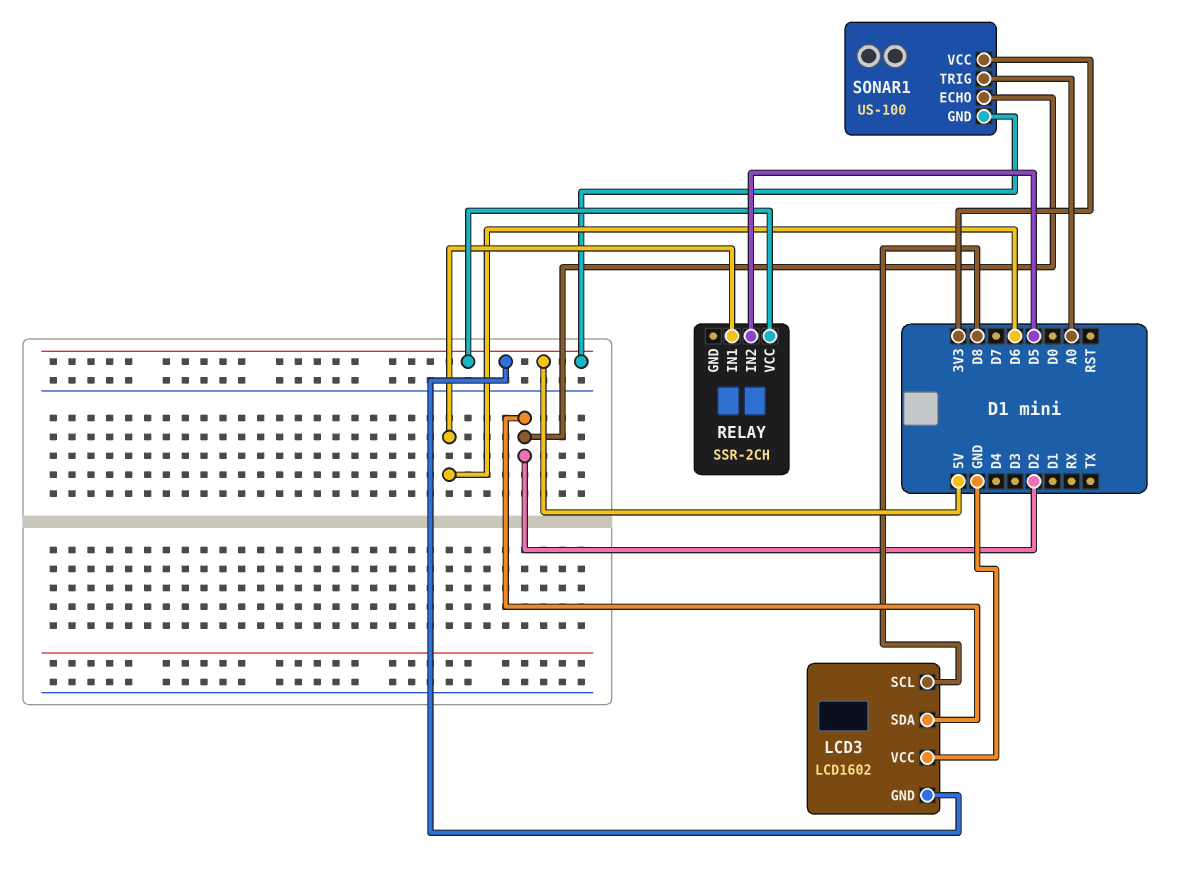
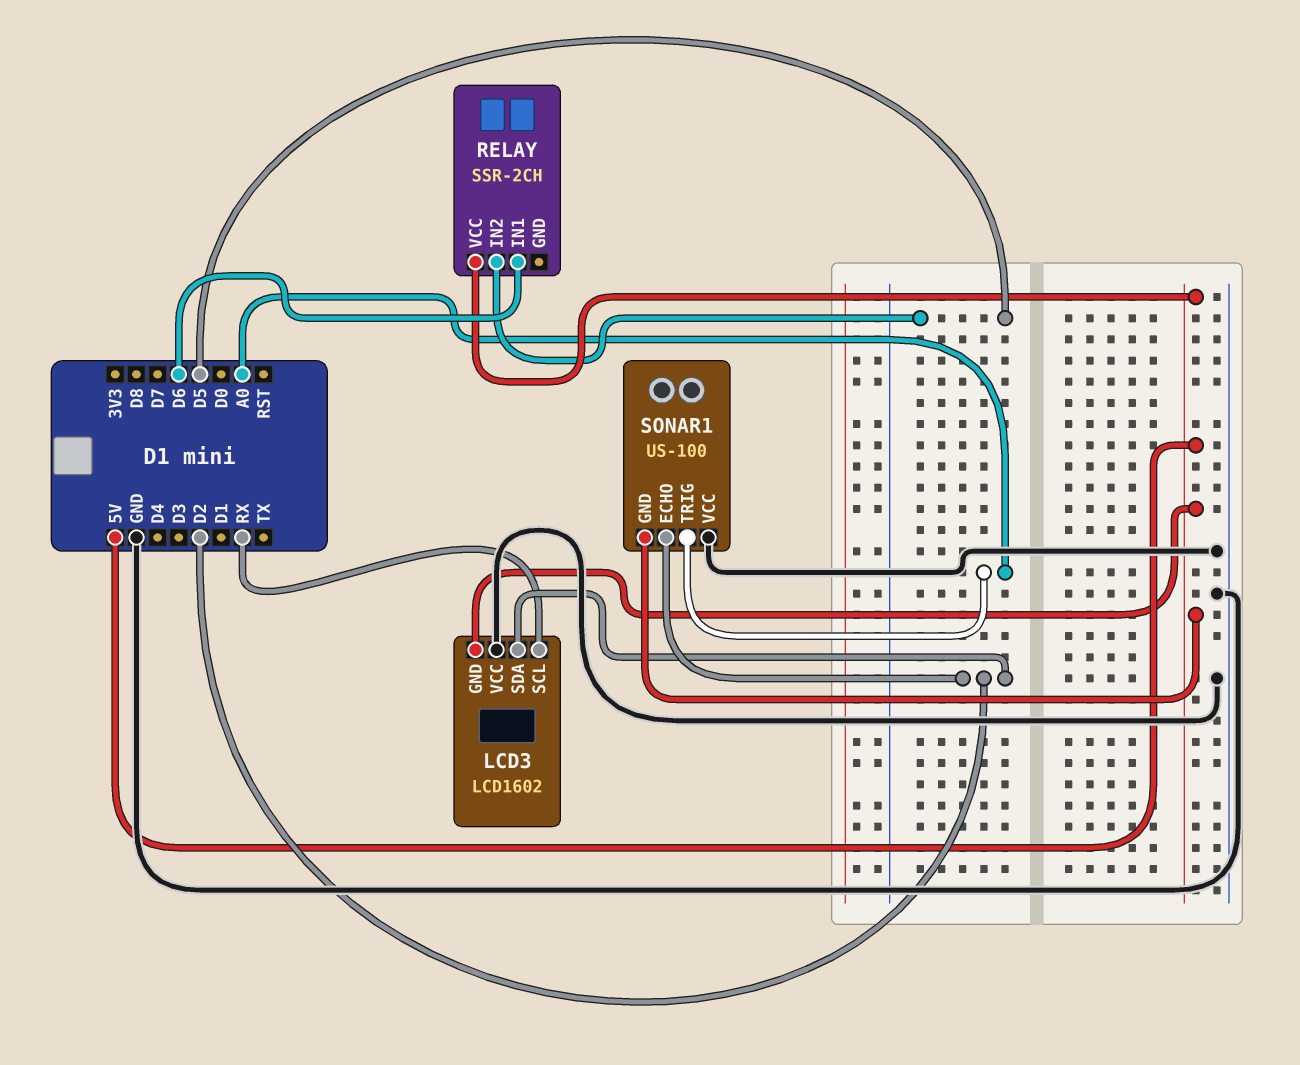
LCD3 pin SCL: D8 -> RX
SONAR1 pin VCC: 3V3 -> GND

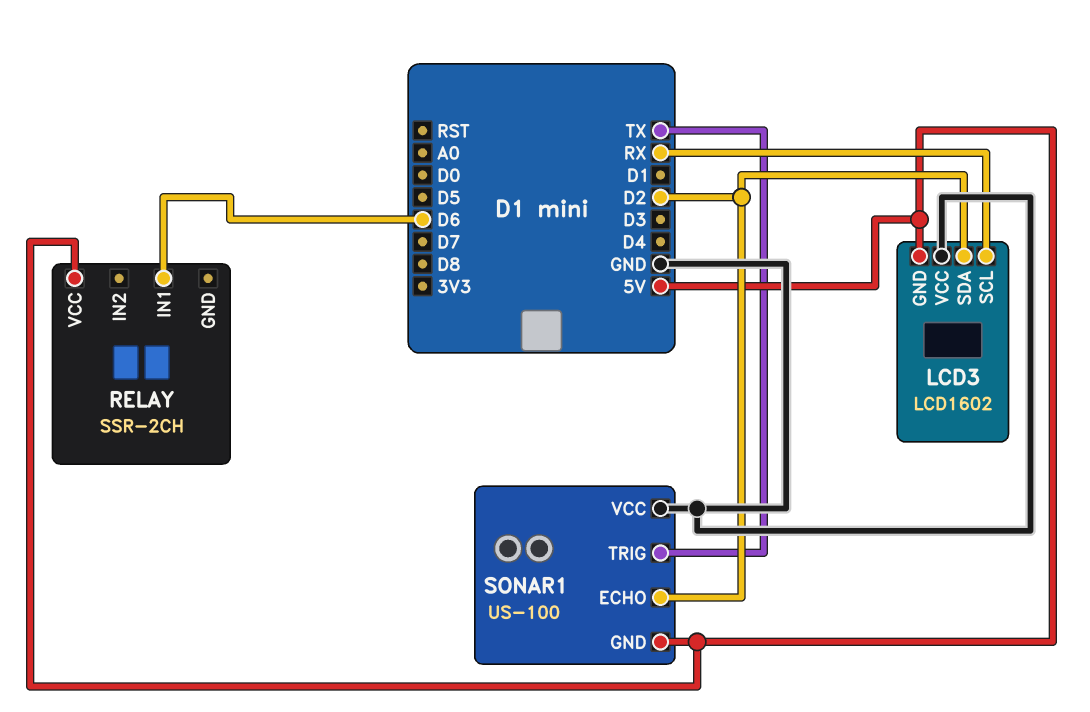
RELAY pin IN2: D5 -> none
SONAR1 pin TRIG: A0 -> TX

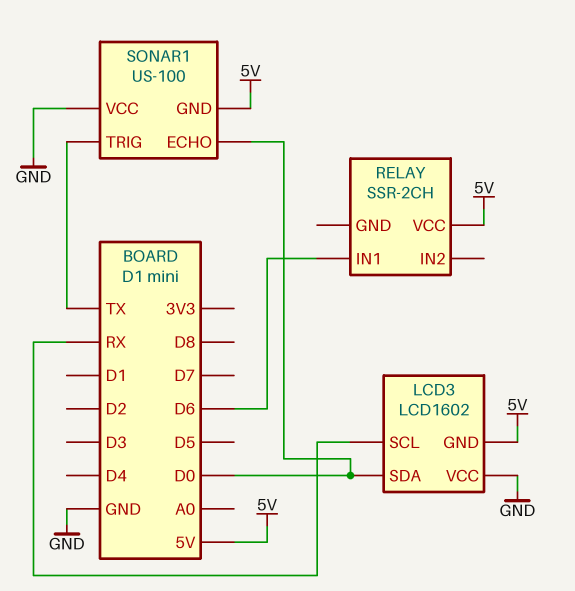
LCD3 pin SDA: D2 -> D0
SONAR1 pin ECHO: D2 -> D0

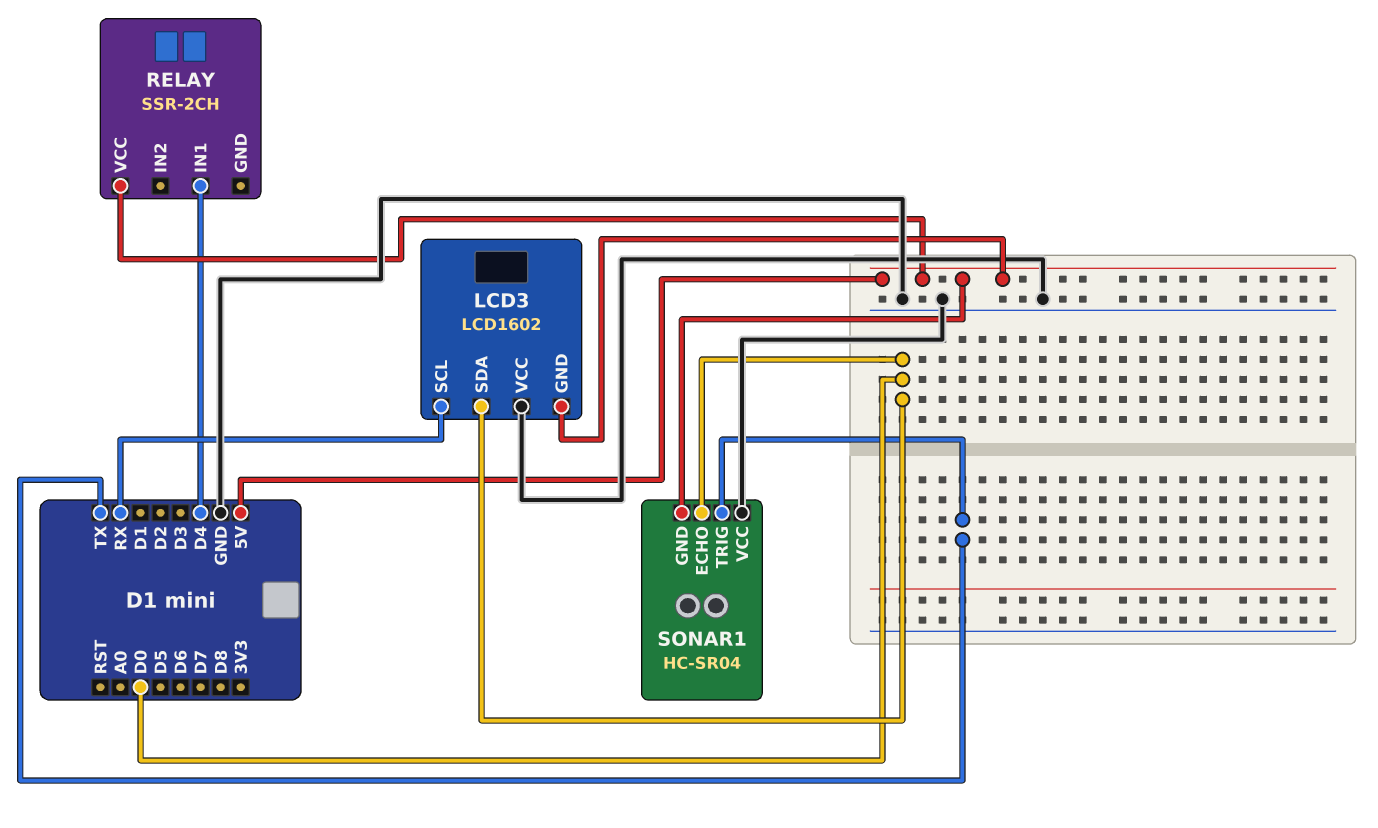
RELAY pin IN1: D6 -> D4
SONAR1: US-100 -> HC-SR04

